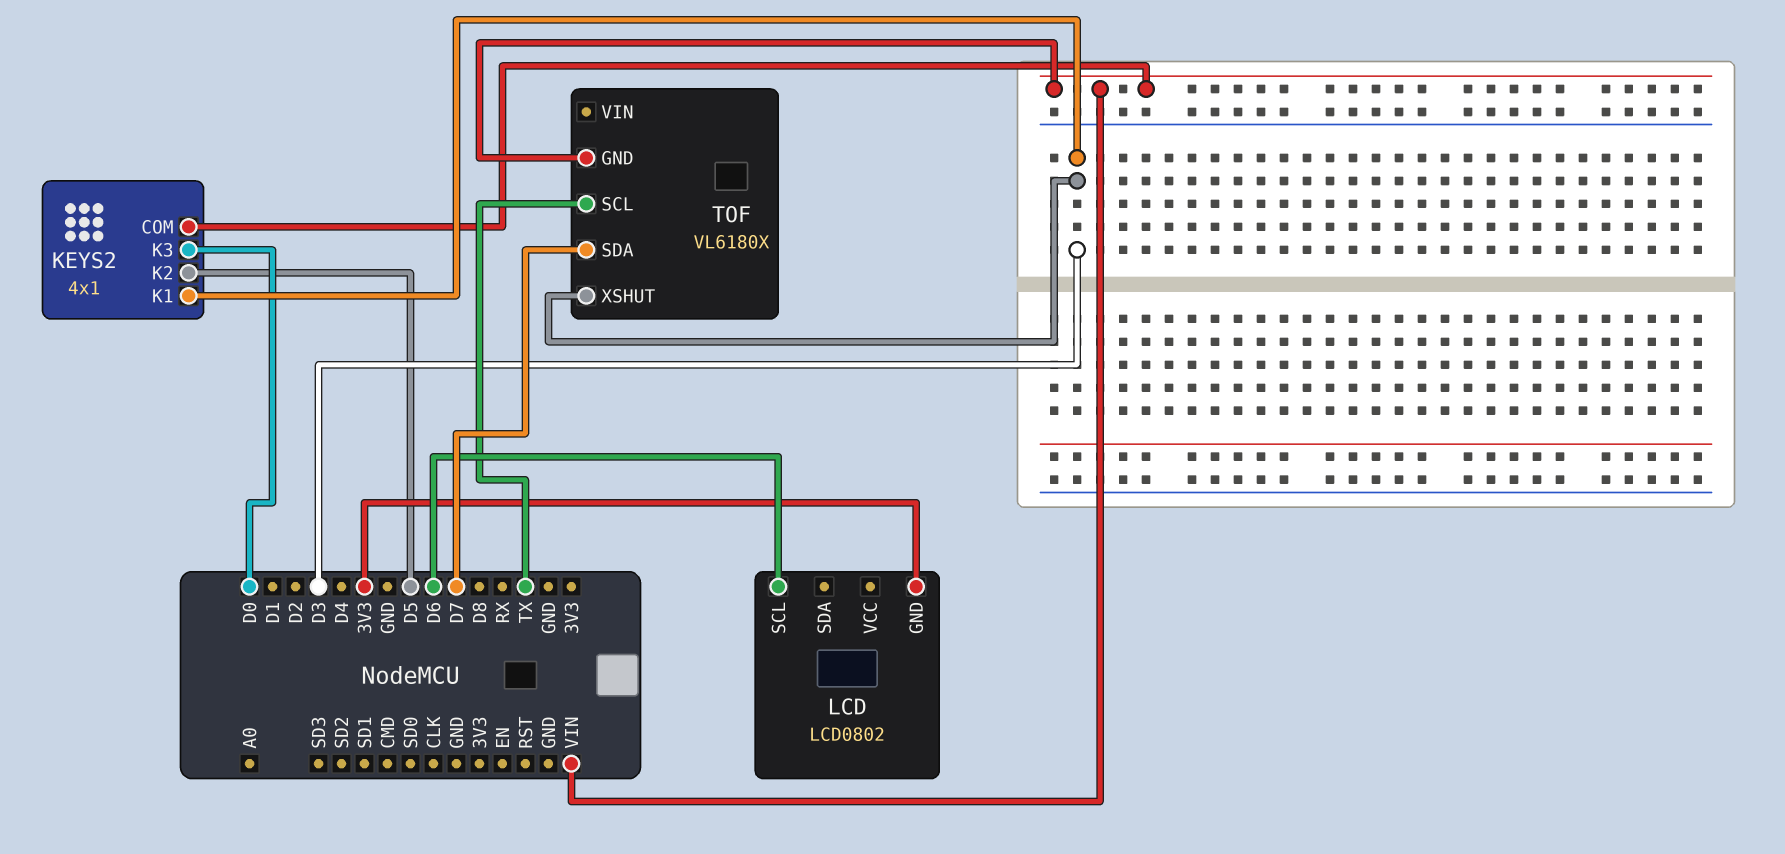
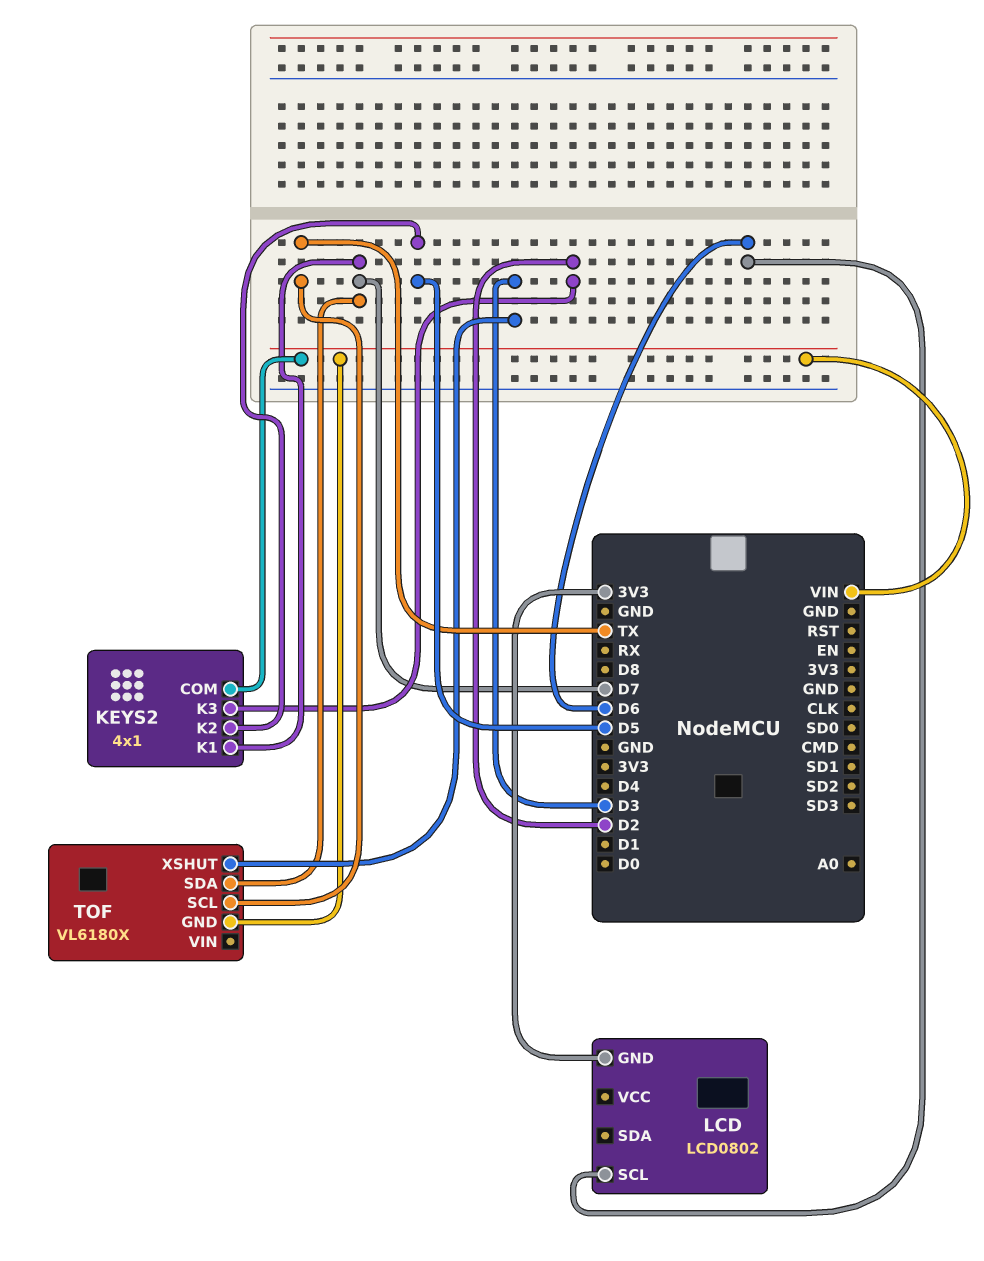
KEYS2 pin K1: D3 -> D7
KEYS2 pin K3: D0 -> D2

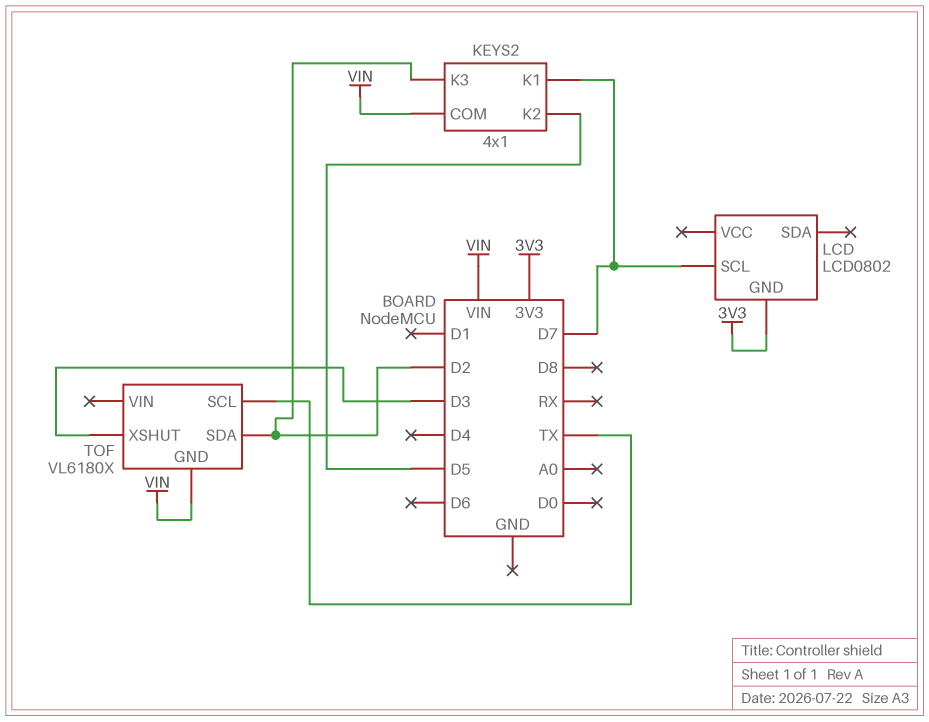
LCD pin SCL: D6 -> D7
TOF pin SDA: D7 -> D2

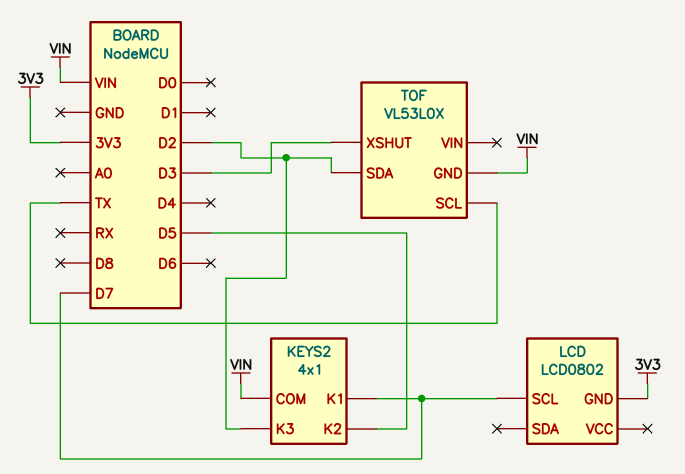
TOF: VL6180X -> VL53L0X

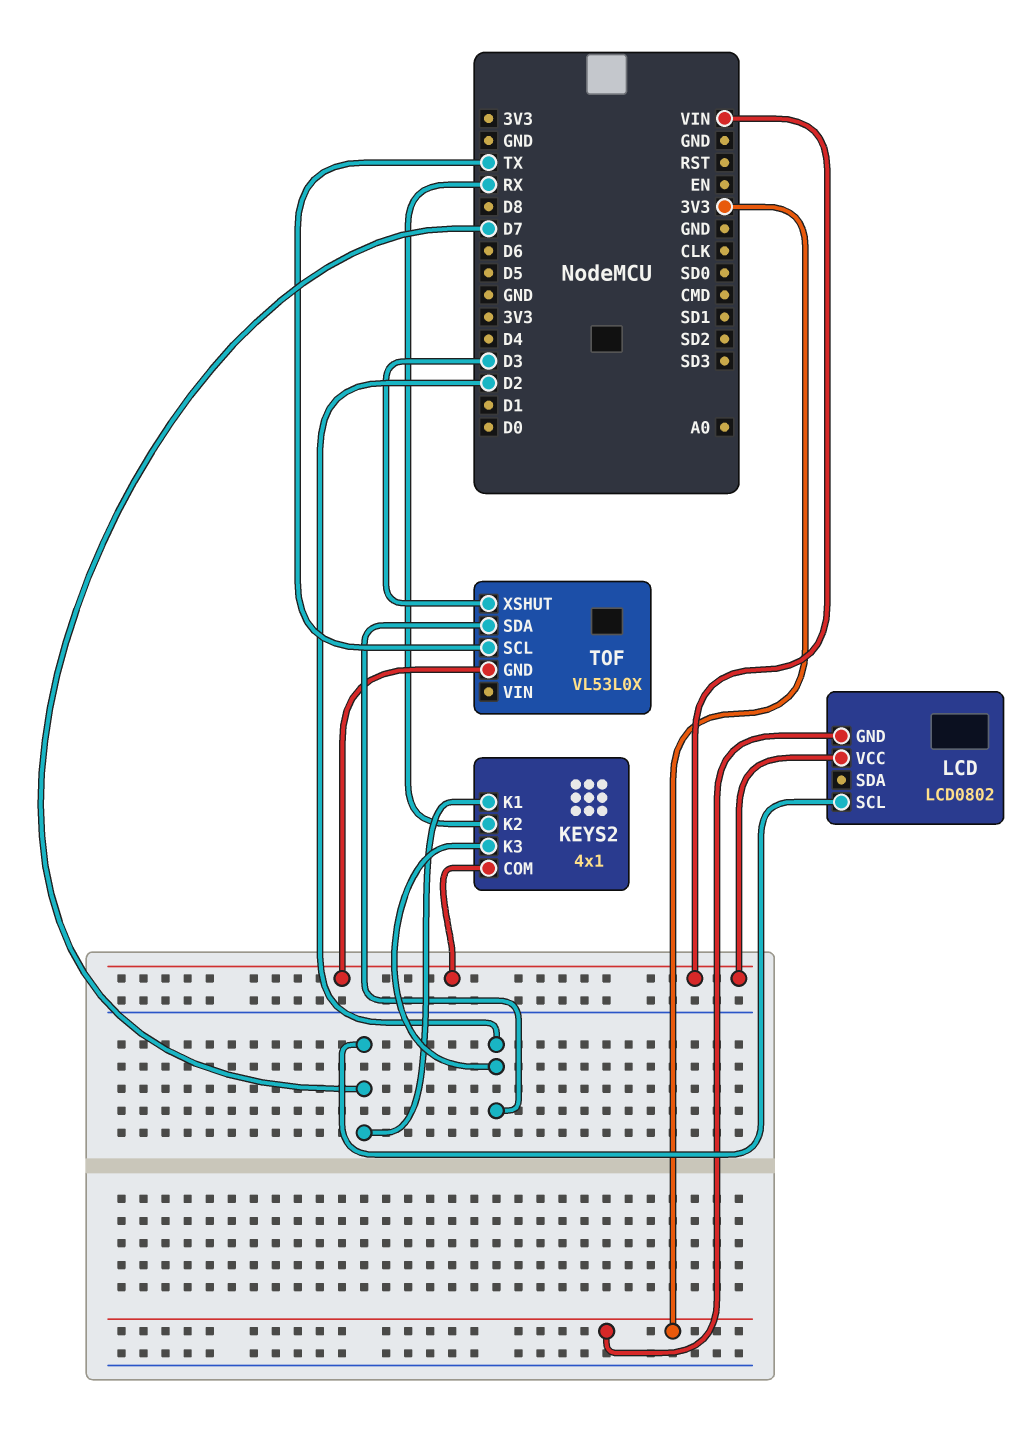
KEYS2 pin K2: D5 -> RX
LCD pin VCC: none -> VIN

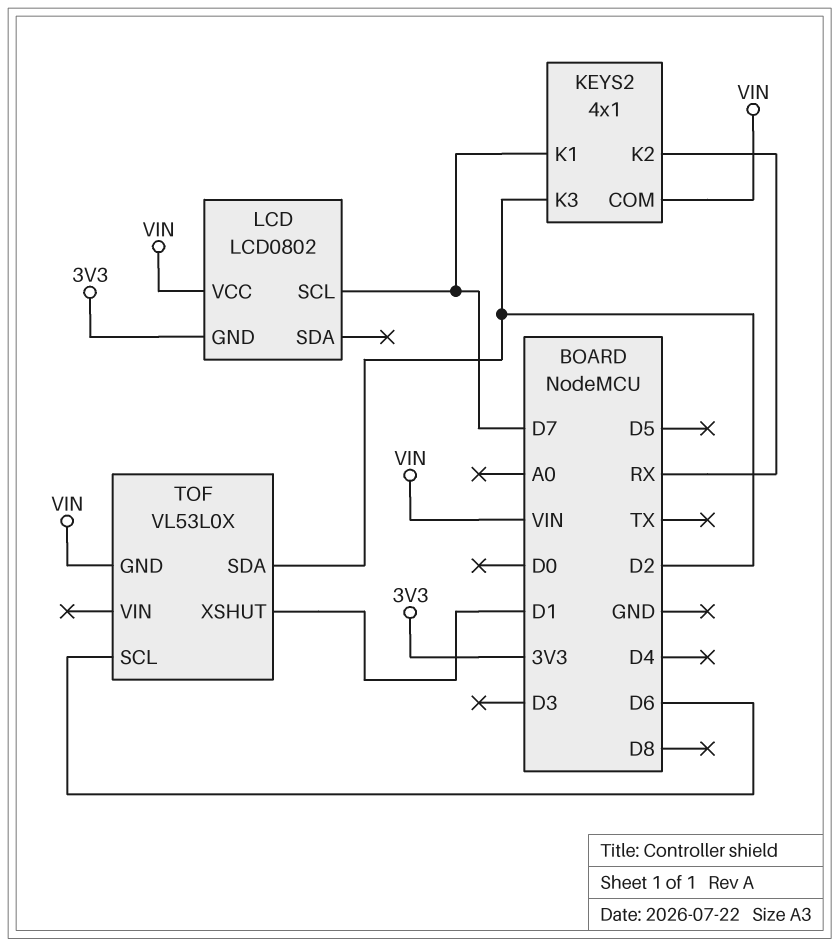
TOF pin SCL: TX -> D6
TOF pin XSHUT: D3 -> D1

